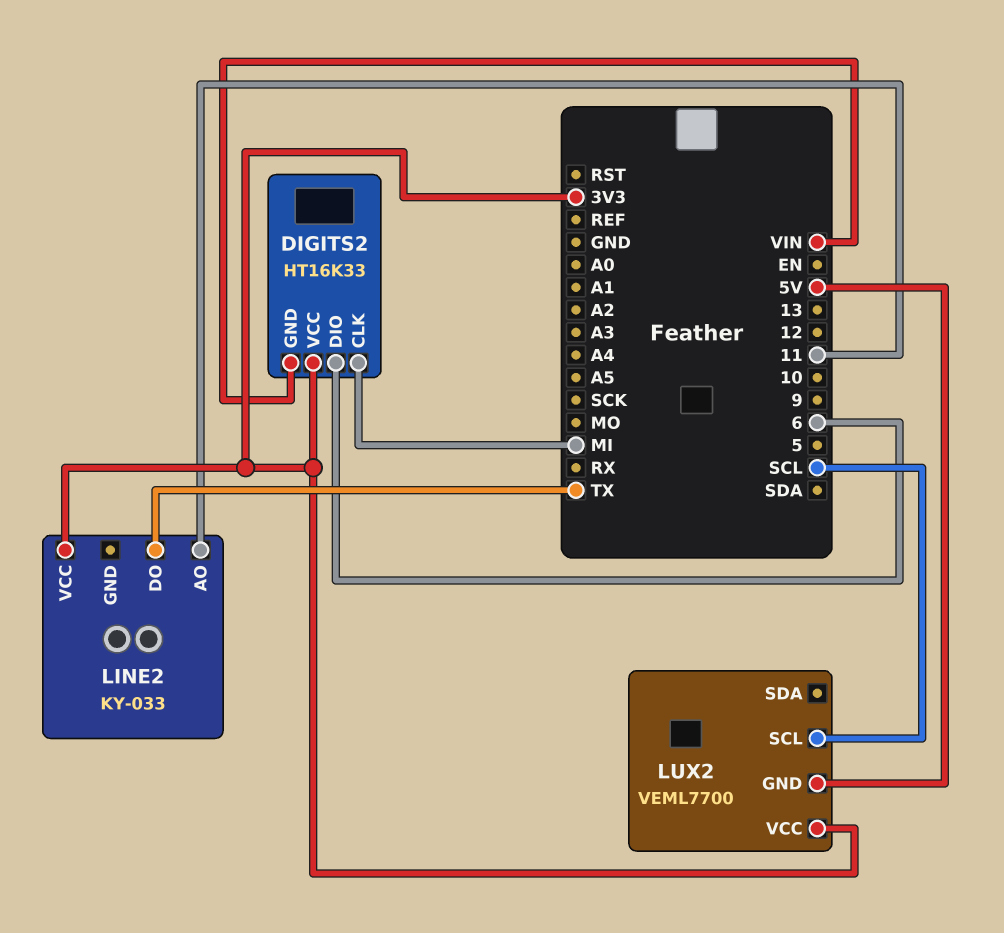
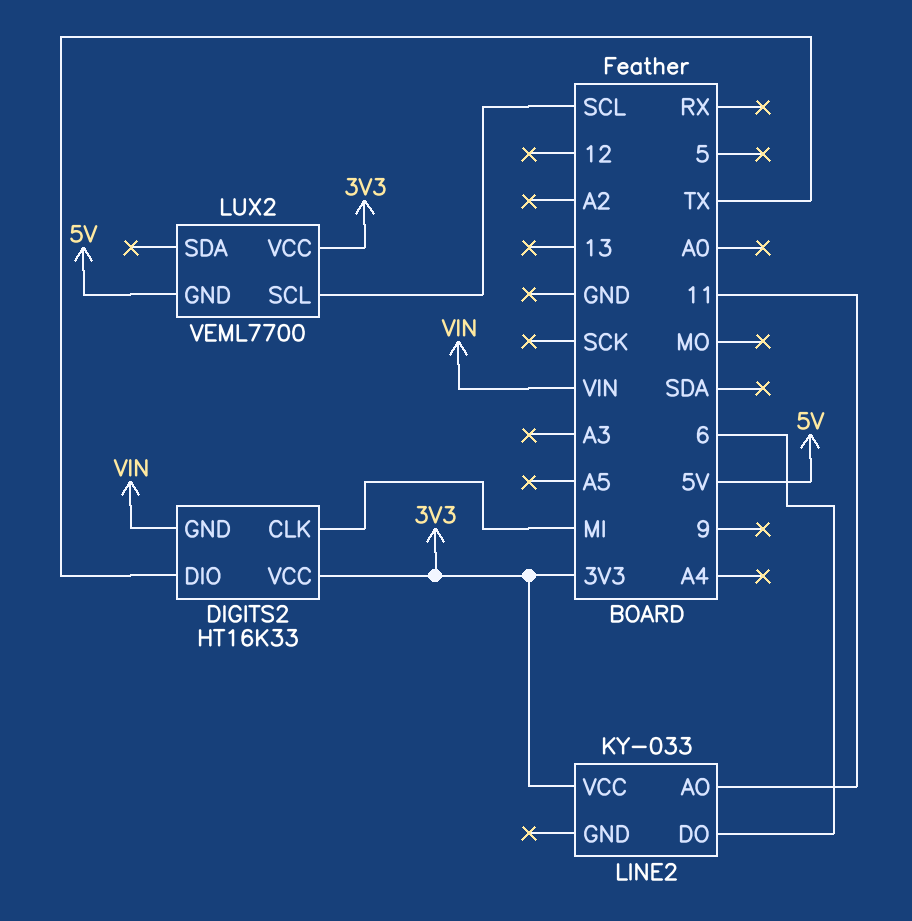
DIGITS2 pin DIO: 6 -> TX
LINE2 pin DO: TX -> 6

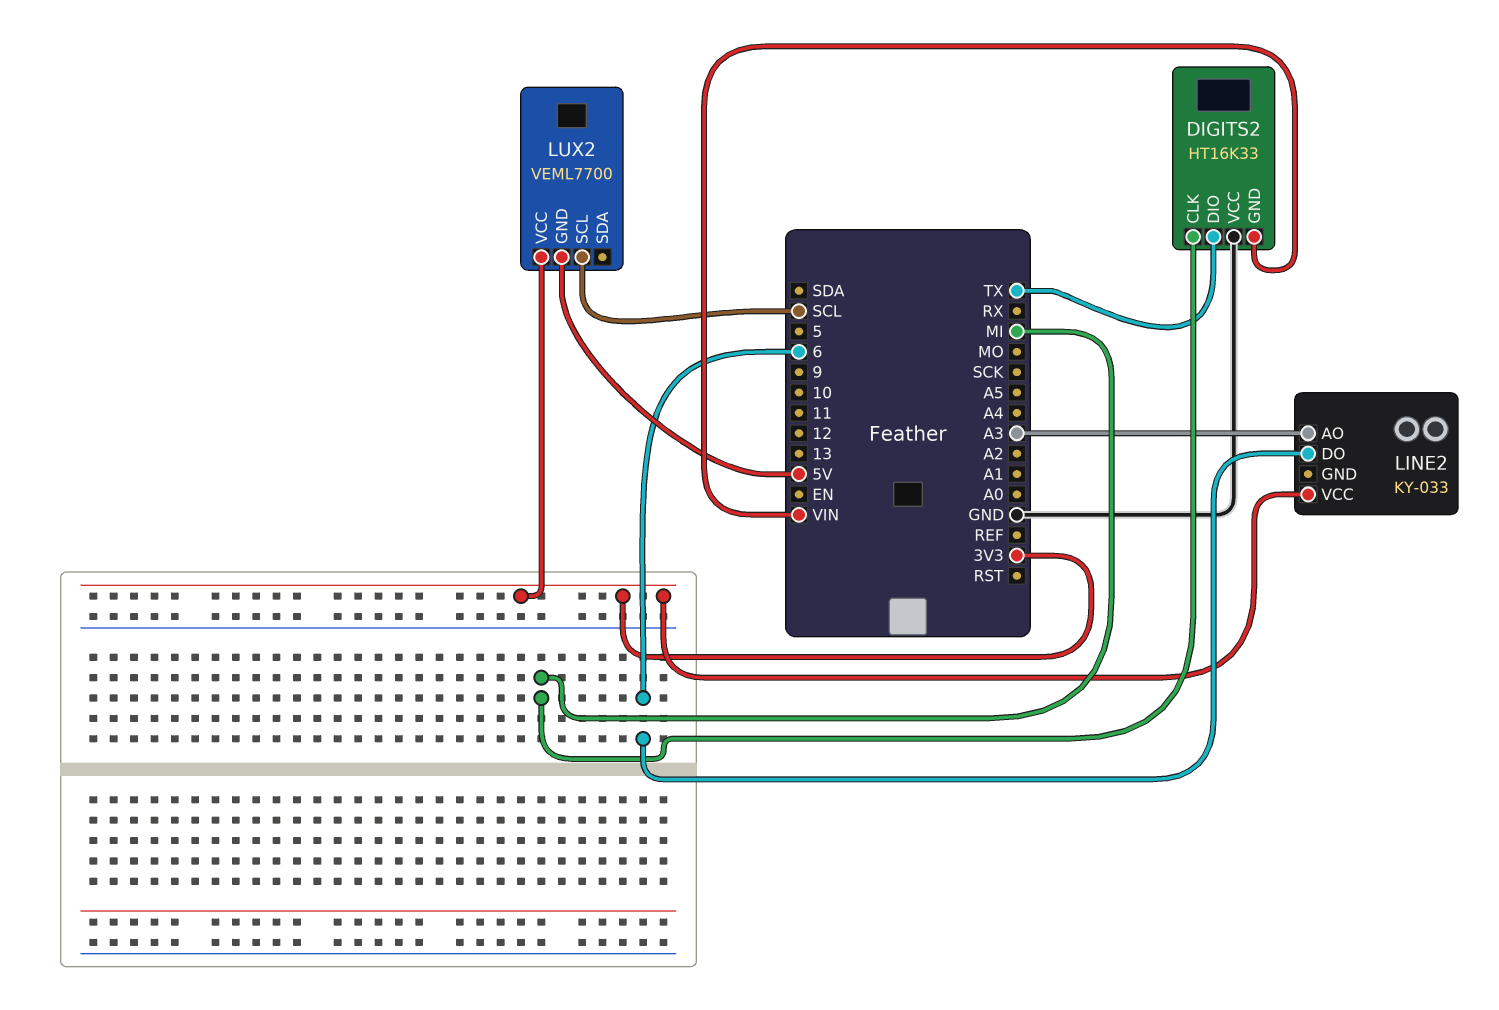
DIGITS2 pin VCC: 3V3 -> GND
LINE2 pin AO: 11 -> A3

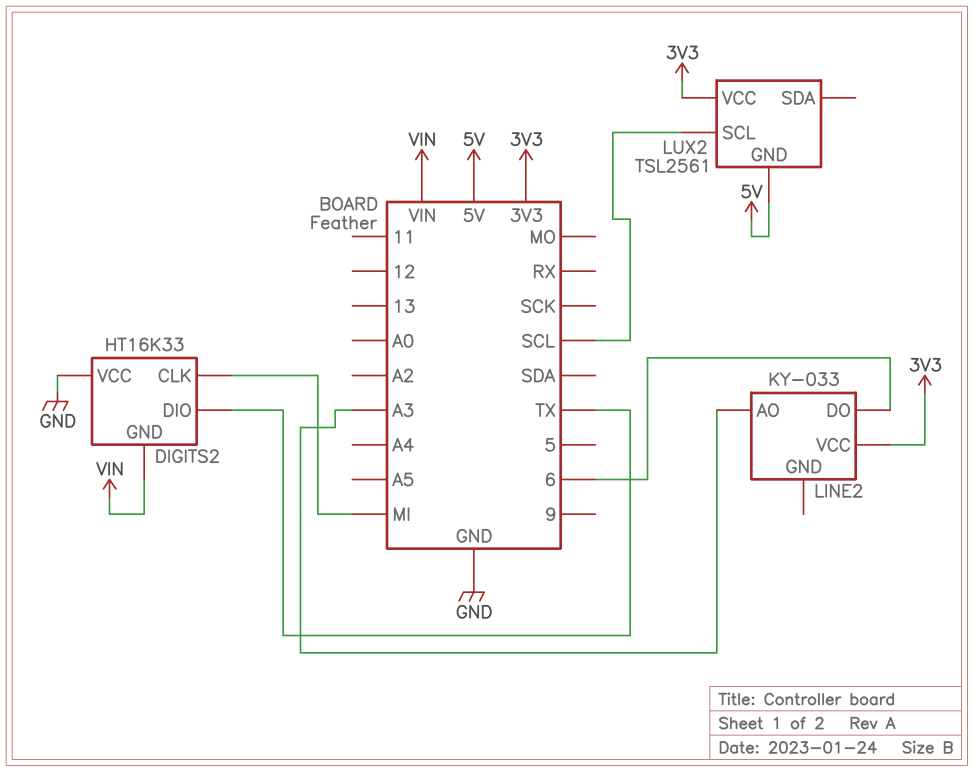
LUX2: VEML7700 -> TSL2561

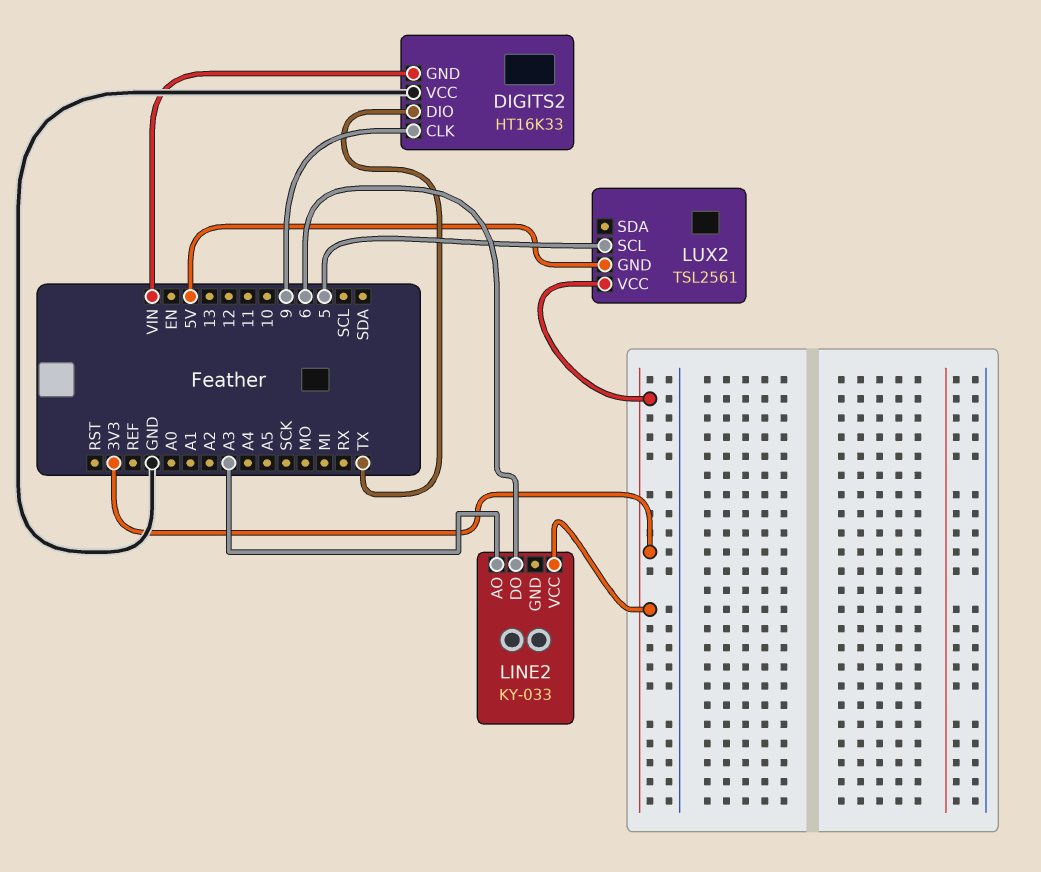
DIGITS2 pin CLK: MI -> 9
LUX2 pin SCL: SCL -> 5

